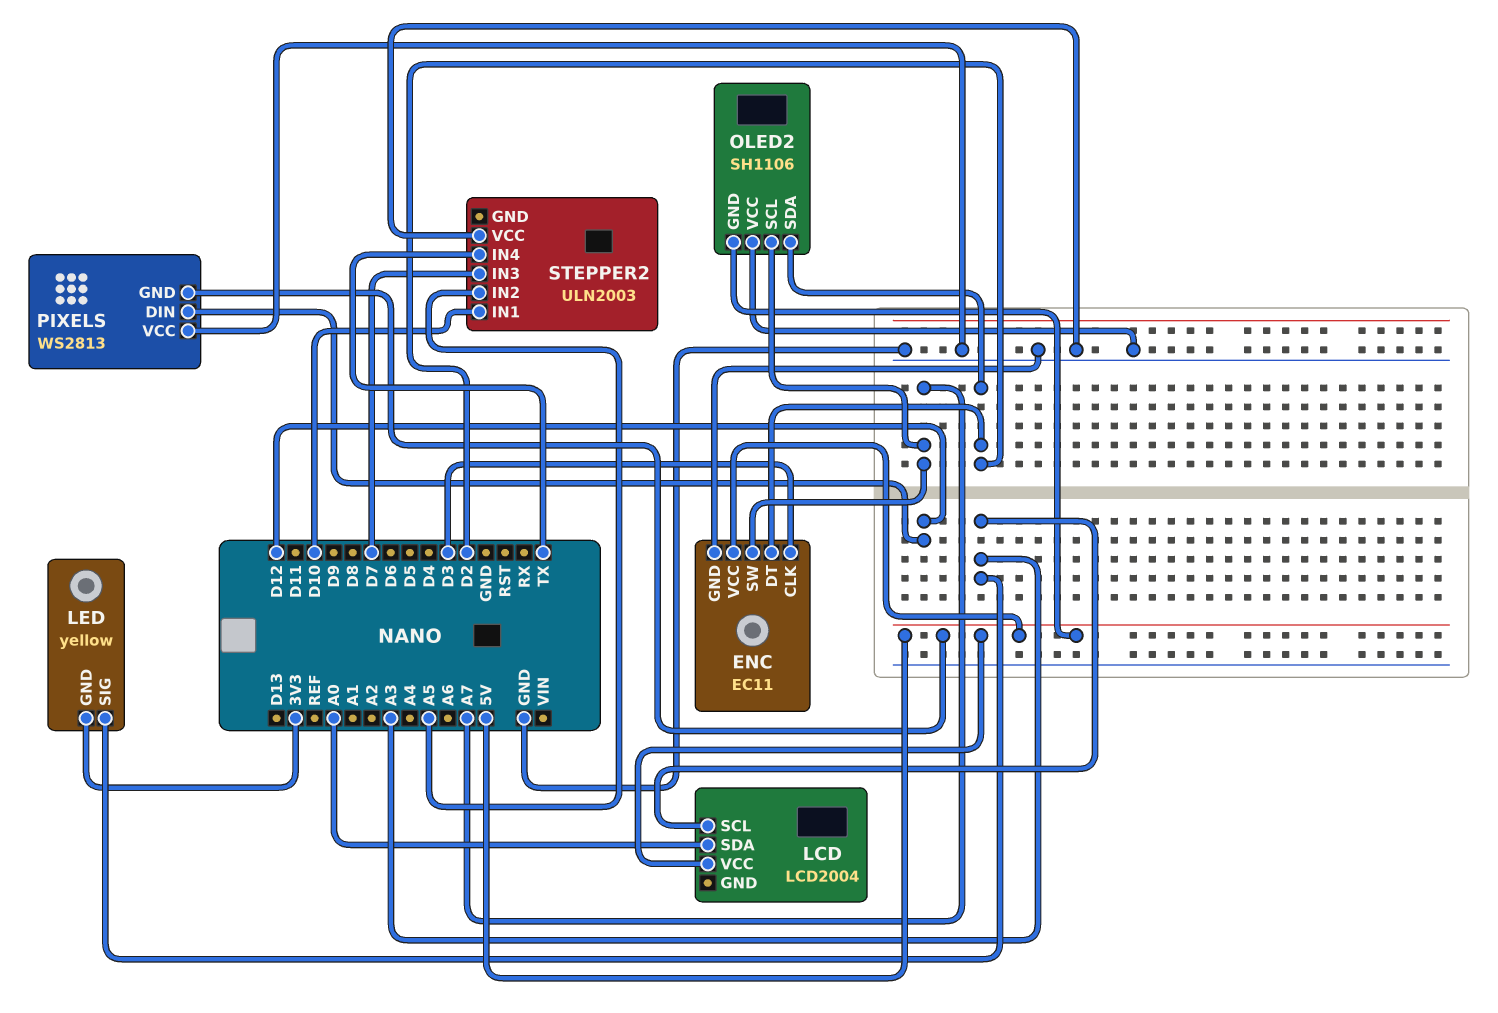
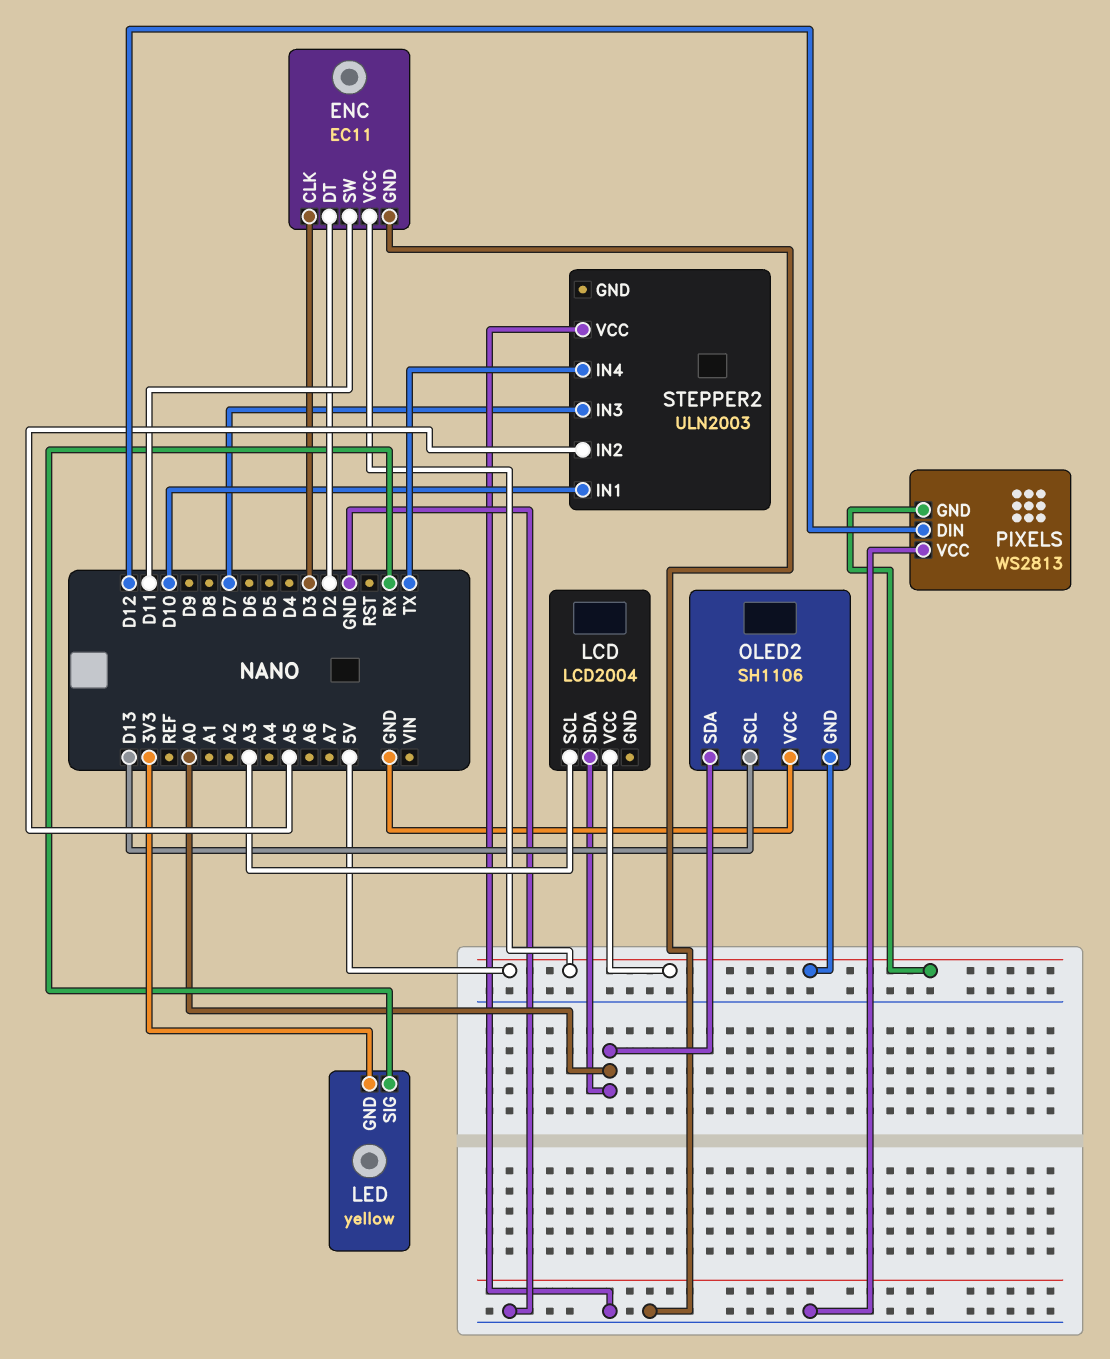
ENC pin SW: A7 -> D11
LED pin SIG: A3 -> RX
OLED2 pin SCL: A7 -> D13
OLED2 pin SDA: D2 -> A0

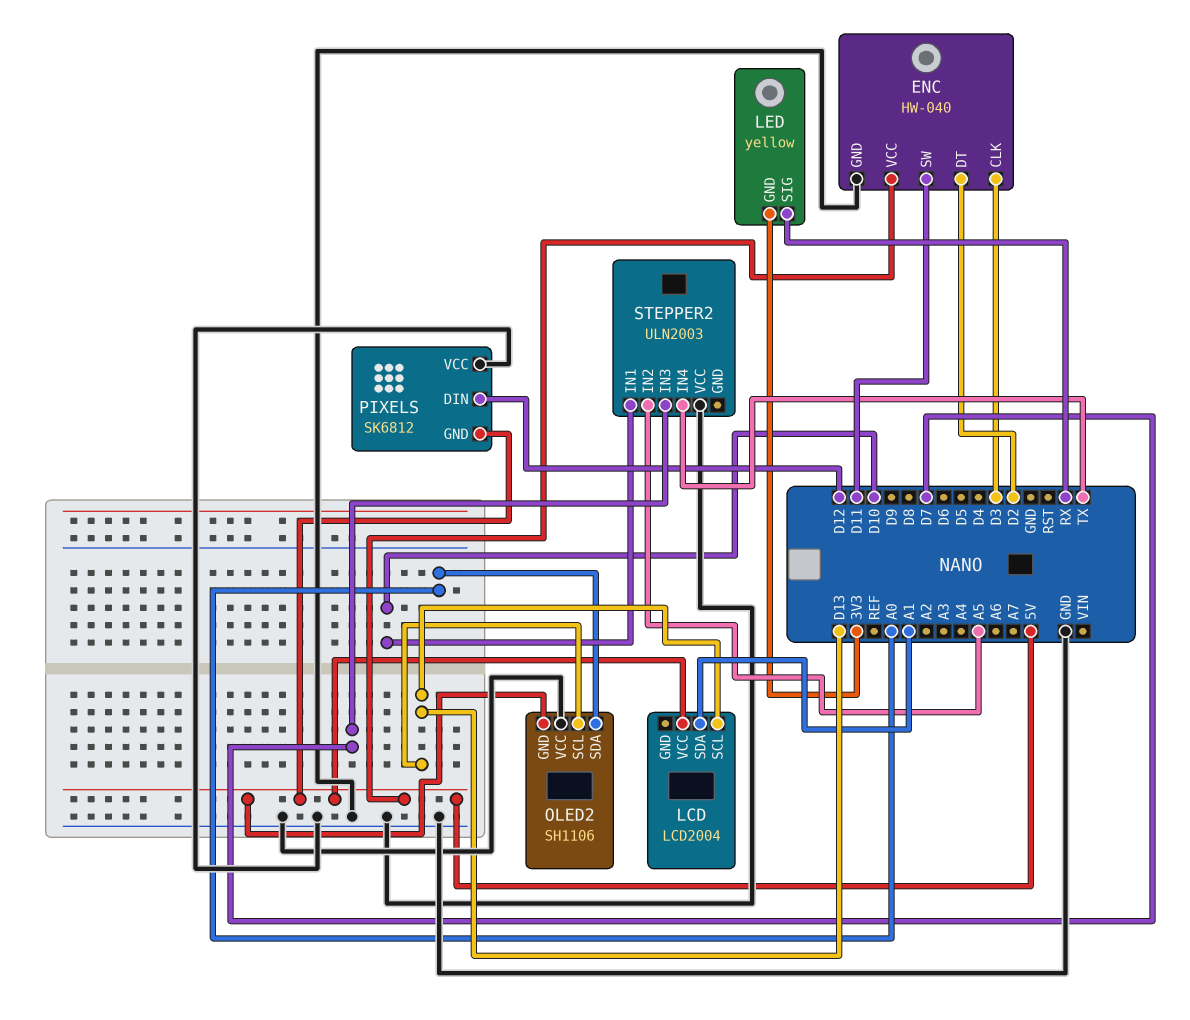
ENC: EC11 -> HW-040
LCD pin SCL: A3 -> D13
LCD pin SDA: A0 -> A1
PIXELS: WS2813 -> SK6812

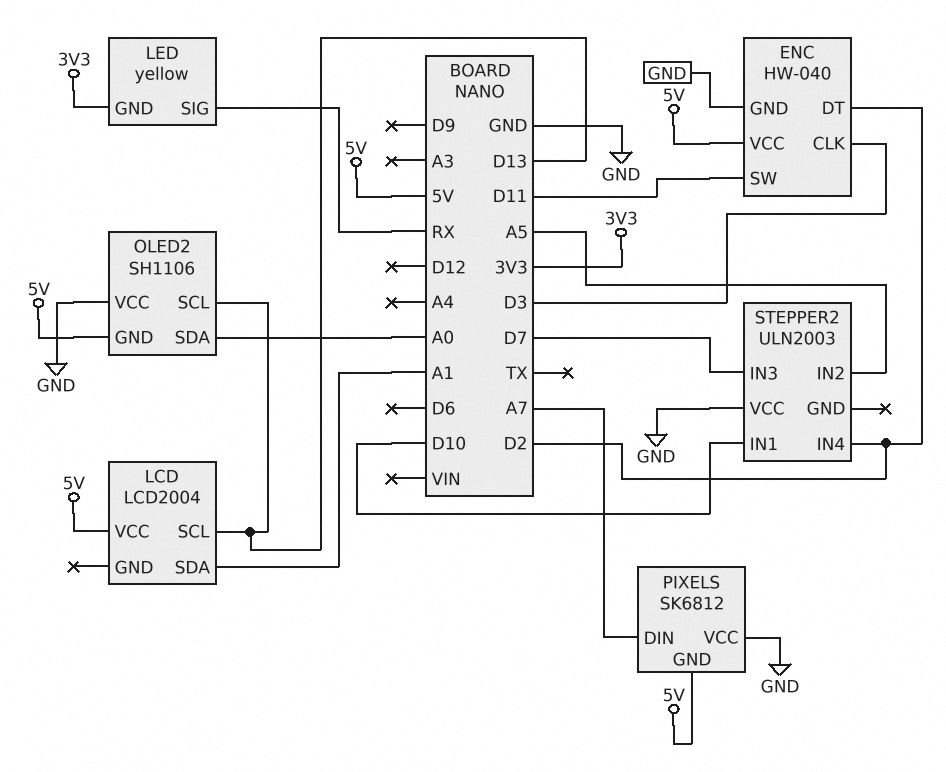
PIXELS pin DIN: D12 -> A7
STEPPER2 pin IN4: TX -> D2

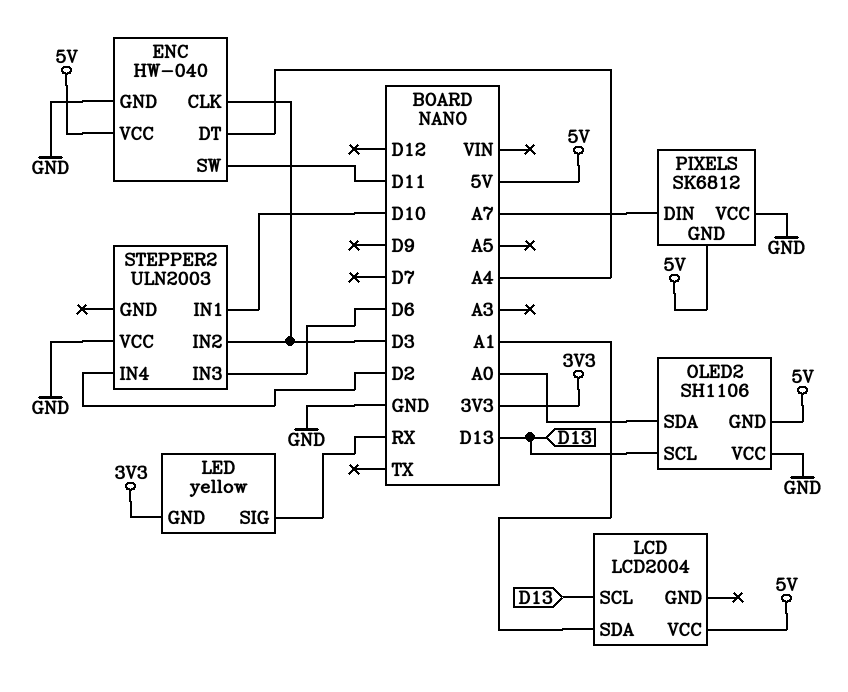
ENC pin DT: D2 -> A4
STEPPER2 pin IN2: A5 -> D3
STEPPER2 pin IN3: D7 -> D6

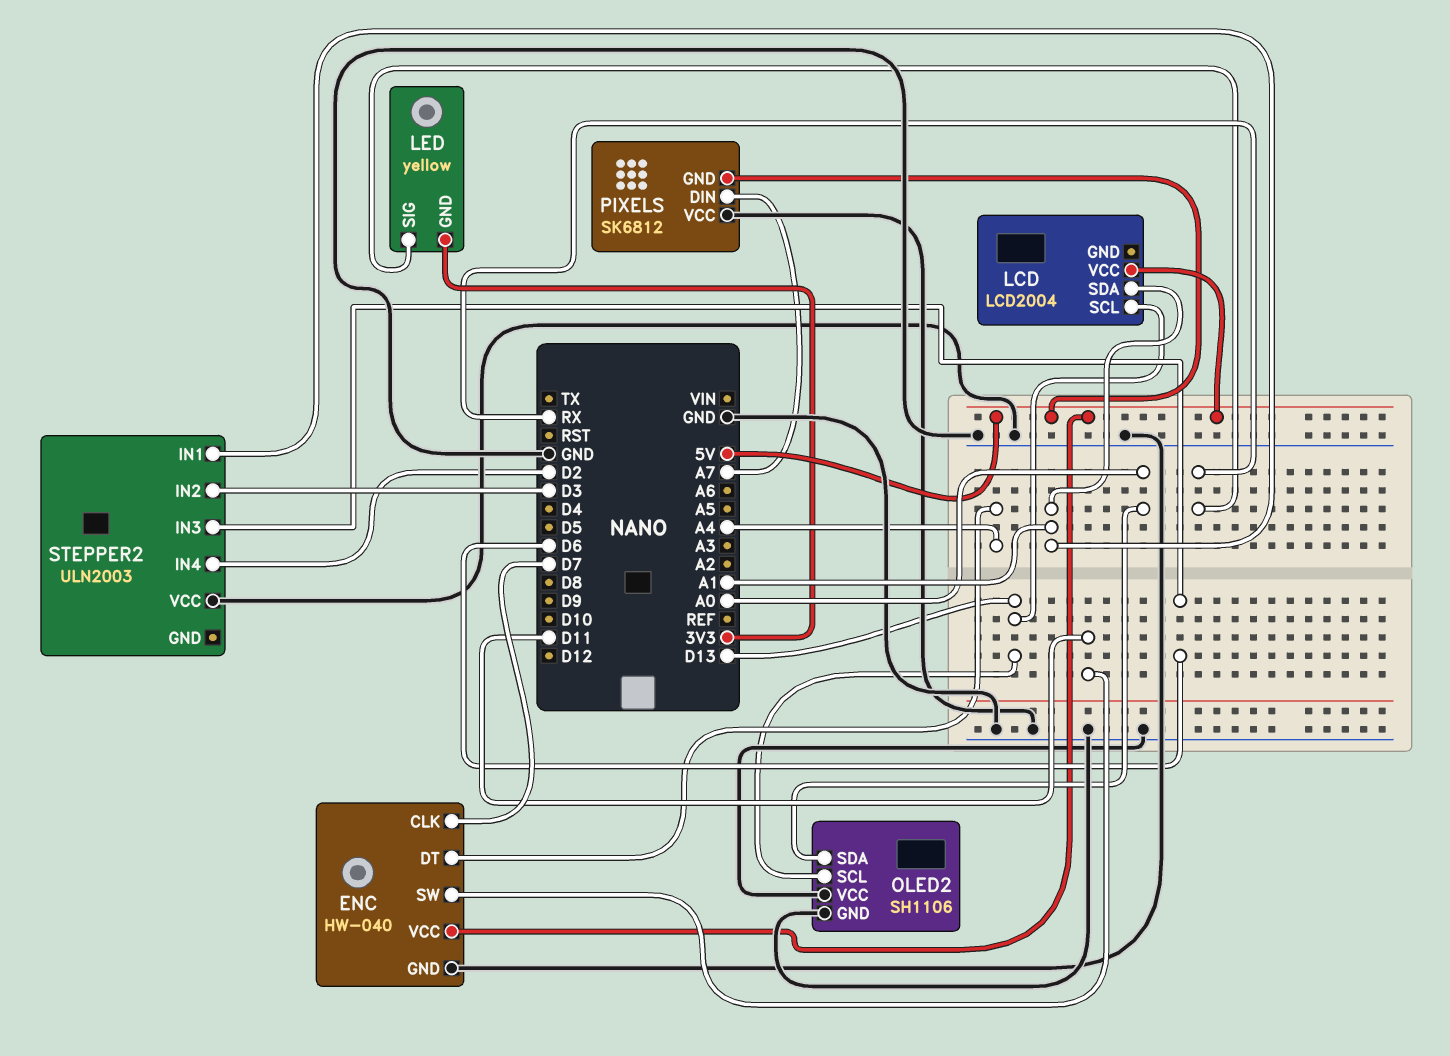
ENC pin CLK: D3 -> D7
OLED2 pin GND: 5V -> GND
STEPPER2 pin IN1: D10 -> A1

